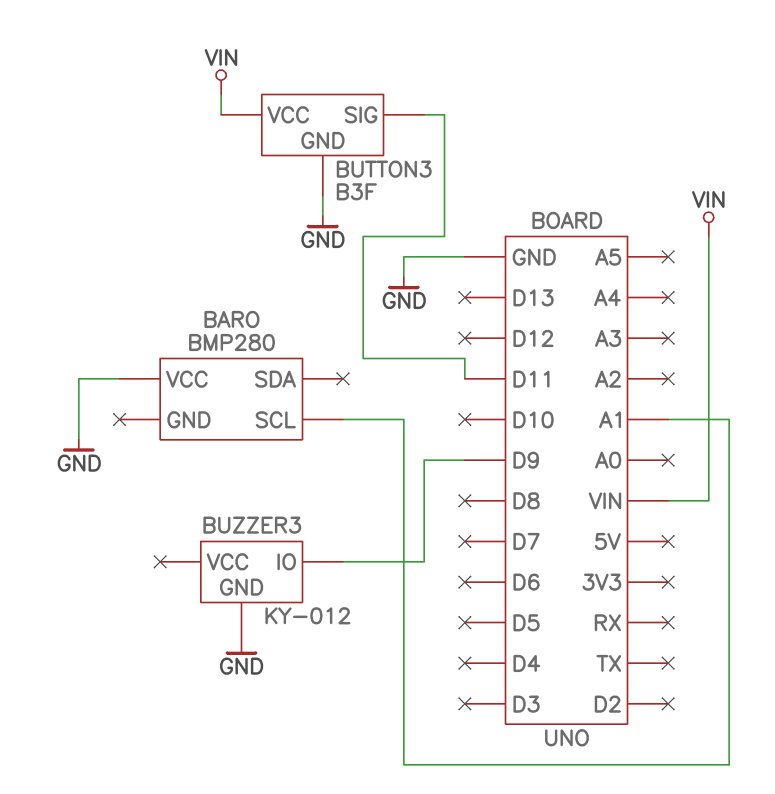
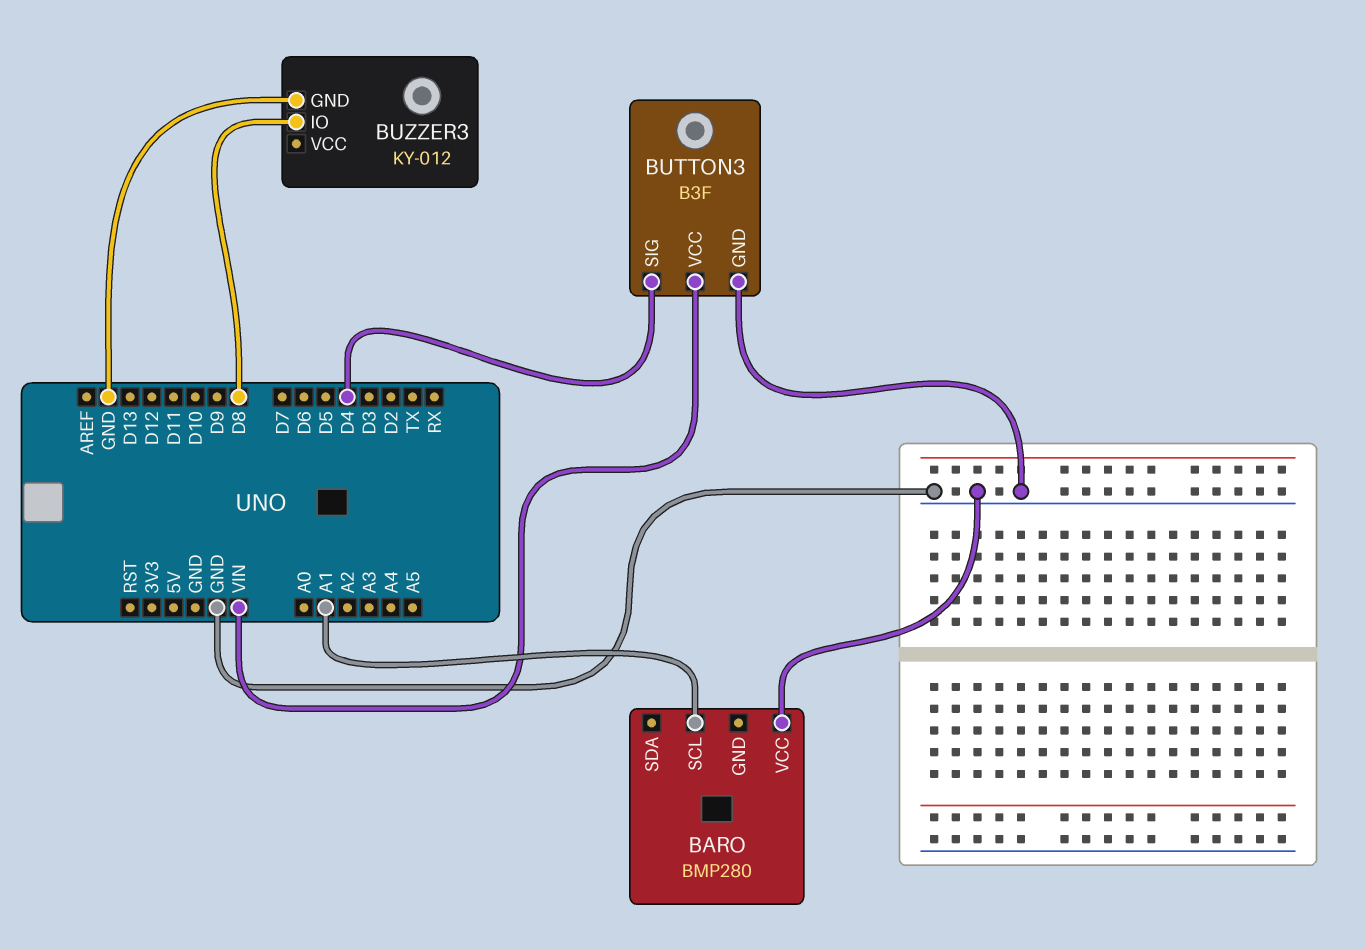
BUTTON3 pin SIG: D11 -> D4
BUZZER3 pin IO: D9 -> D8

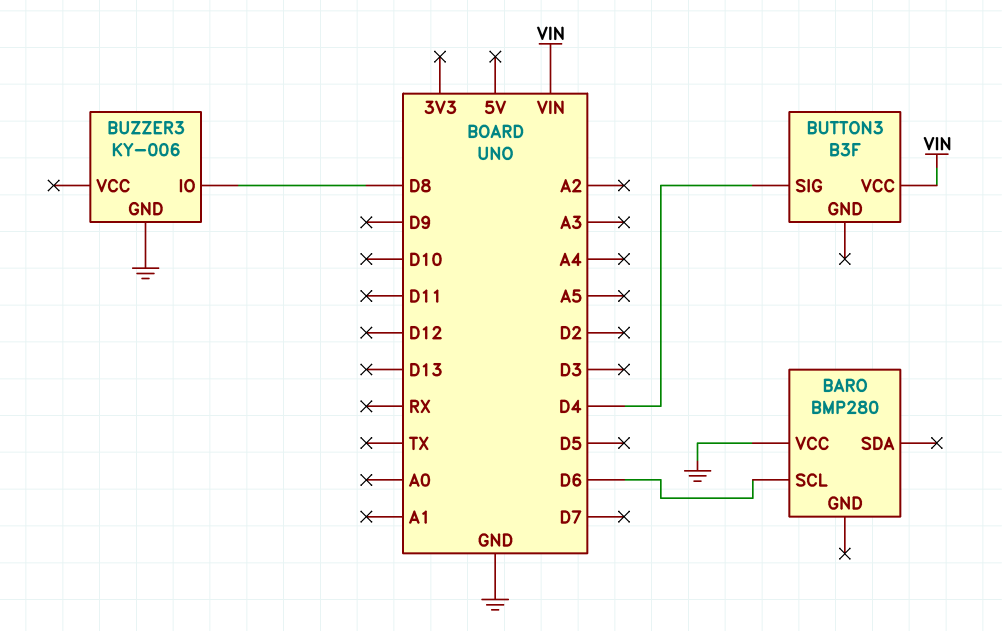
BARO pin SCL: A1 -> D6
BUTTON3 pin GND: GND -> none
BUZZER3: KY-012 -> KY-006

